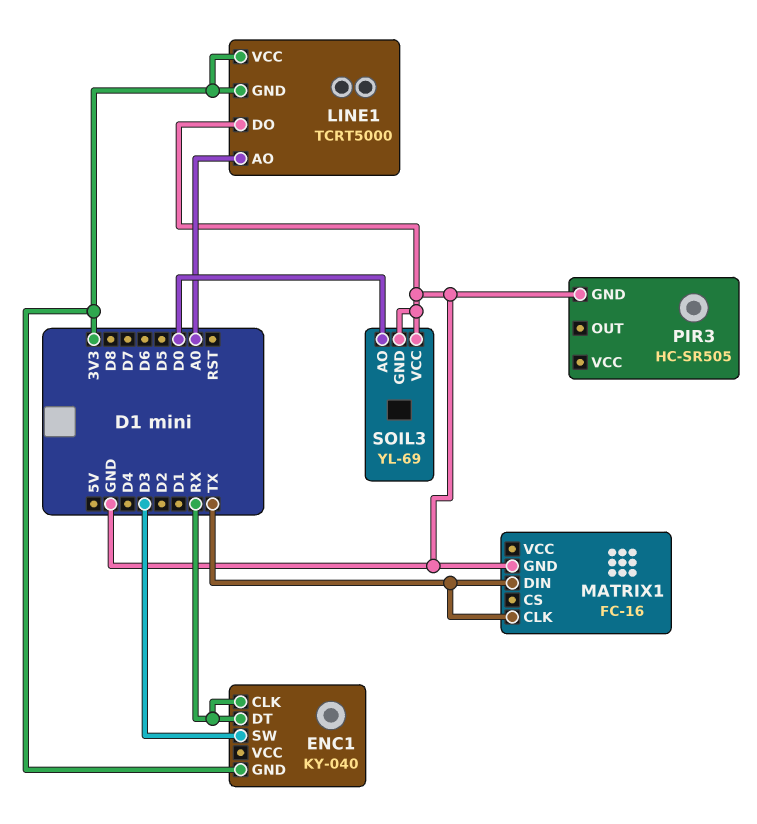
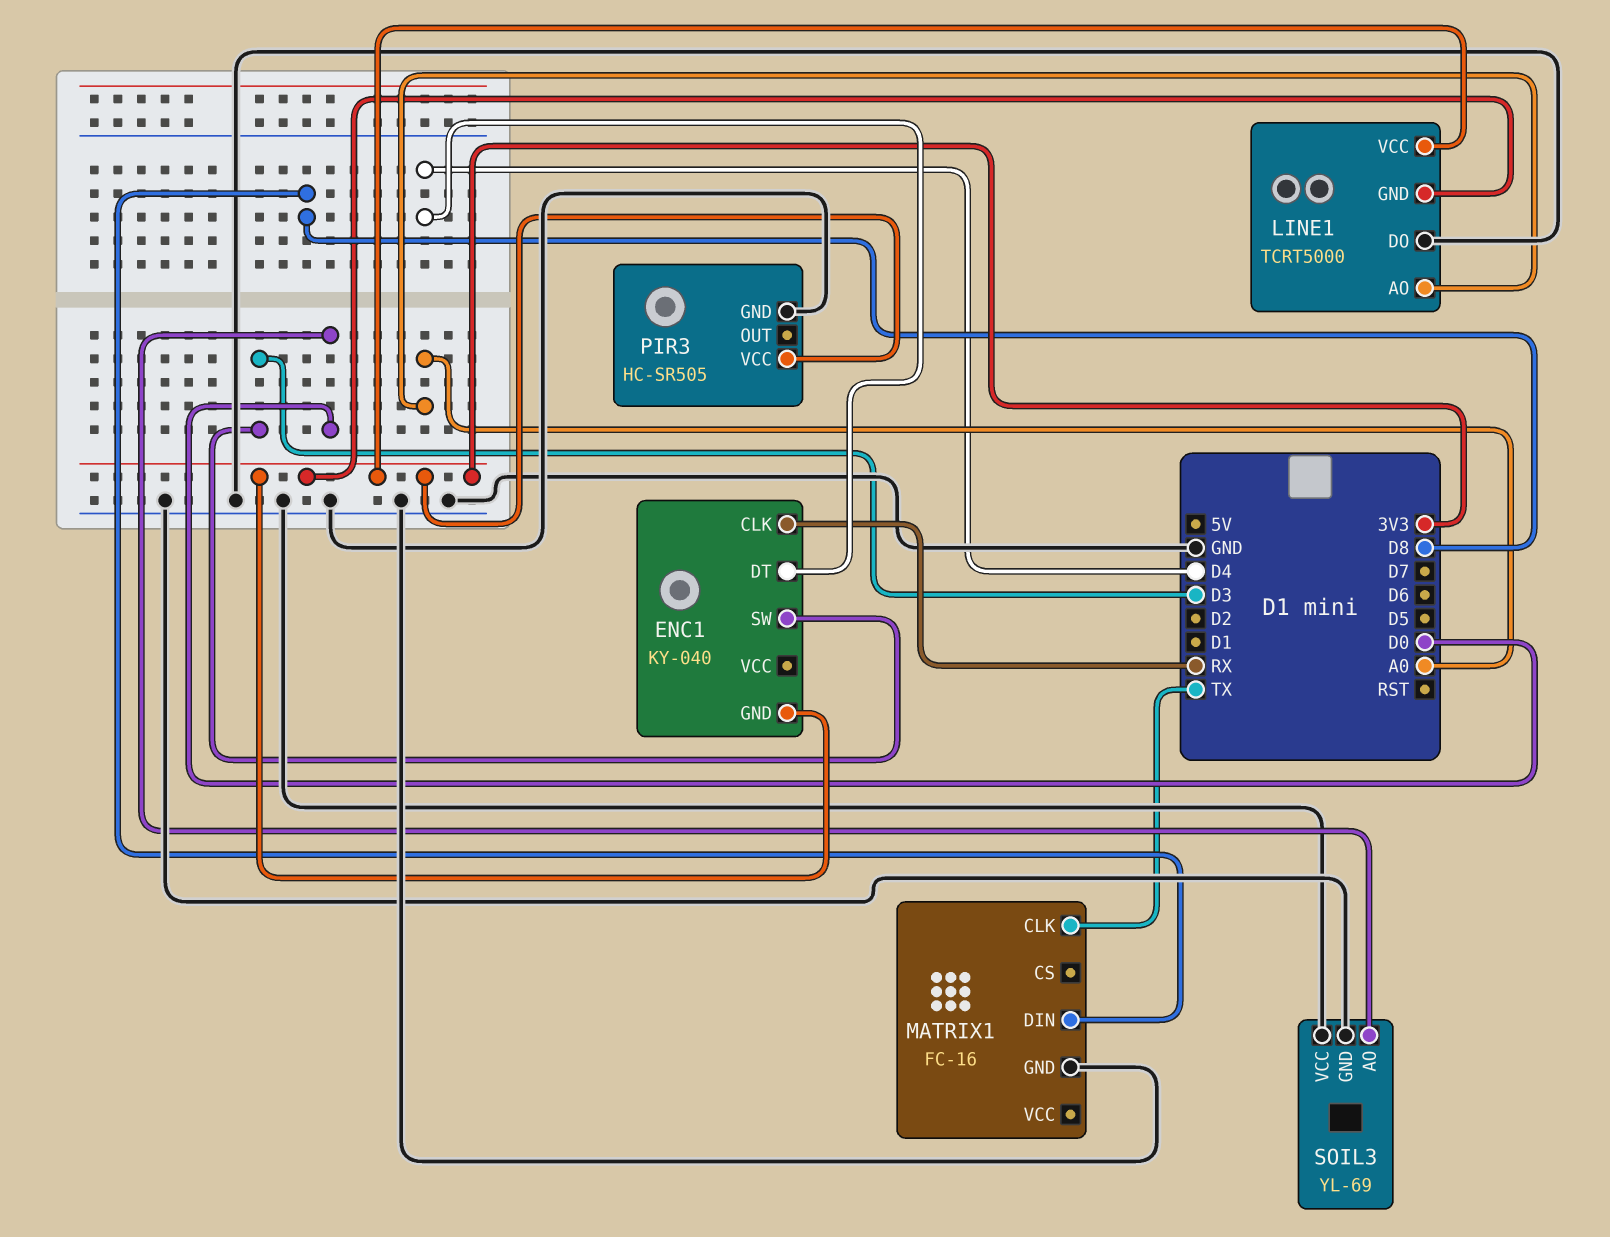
ENC1 pin DT: RX -> D4
MATRIX1 pin DIN: TX -> D8
PIR3 pin VCC: none -> 3V3

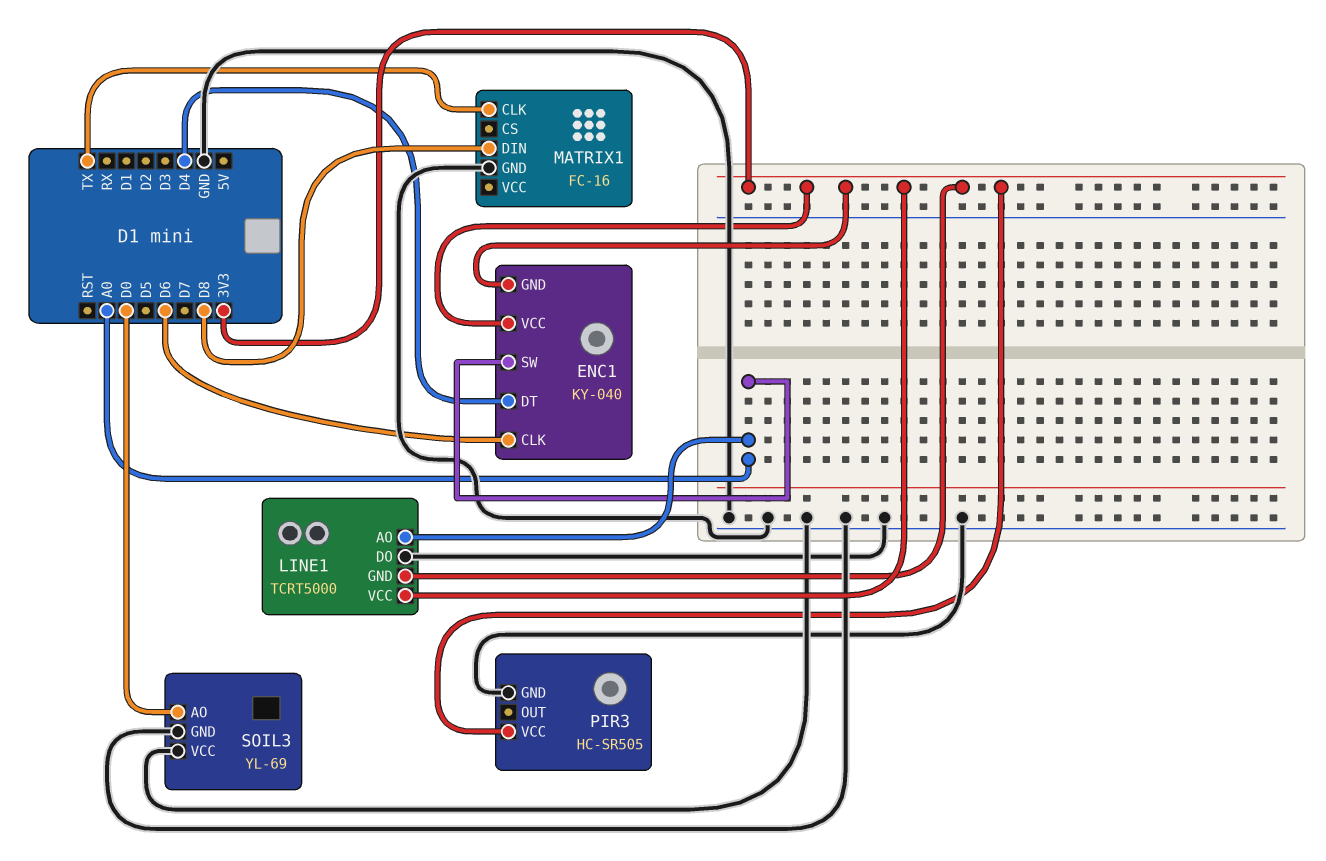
ENC1 pin CLK: RX -> D6
ENC1 pin SW: D3 -> A0
ENC1 pin VCC: none -> 3V3

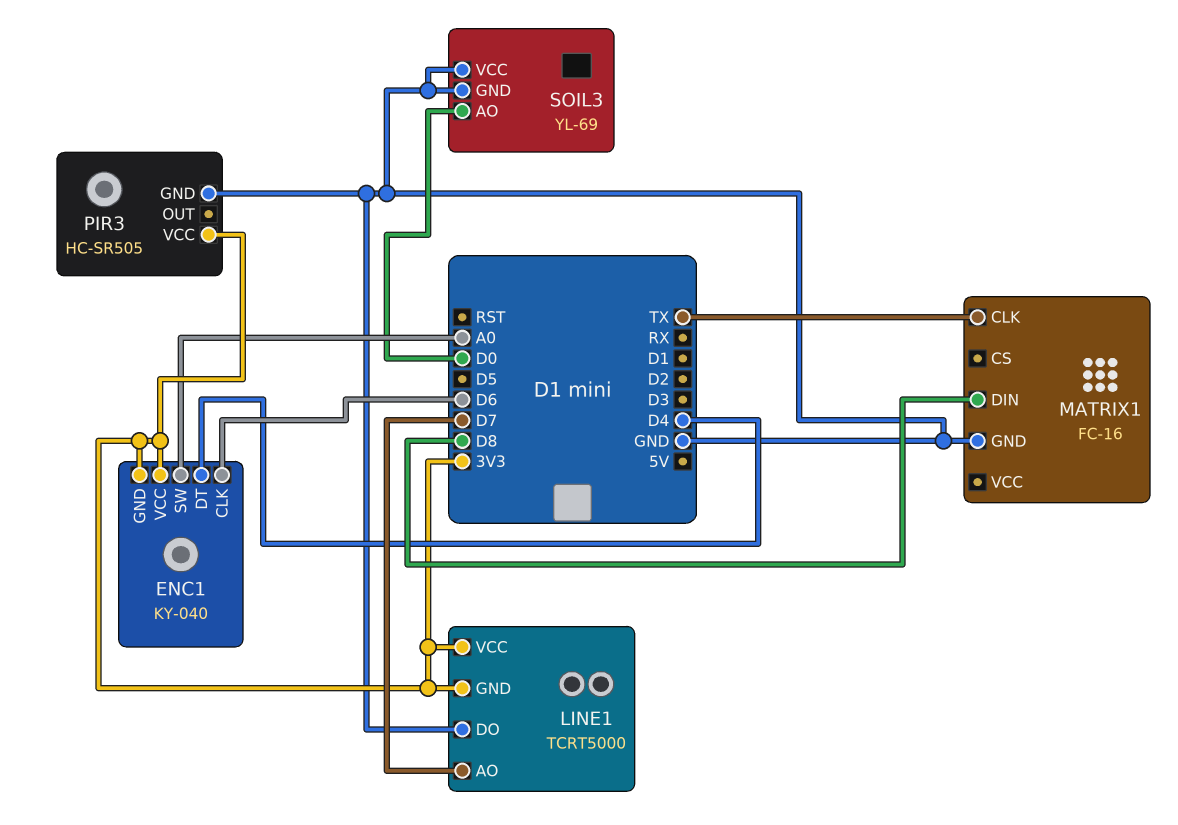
LINE1 pin AO: A0 -> D7

